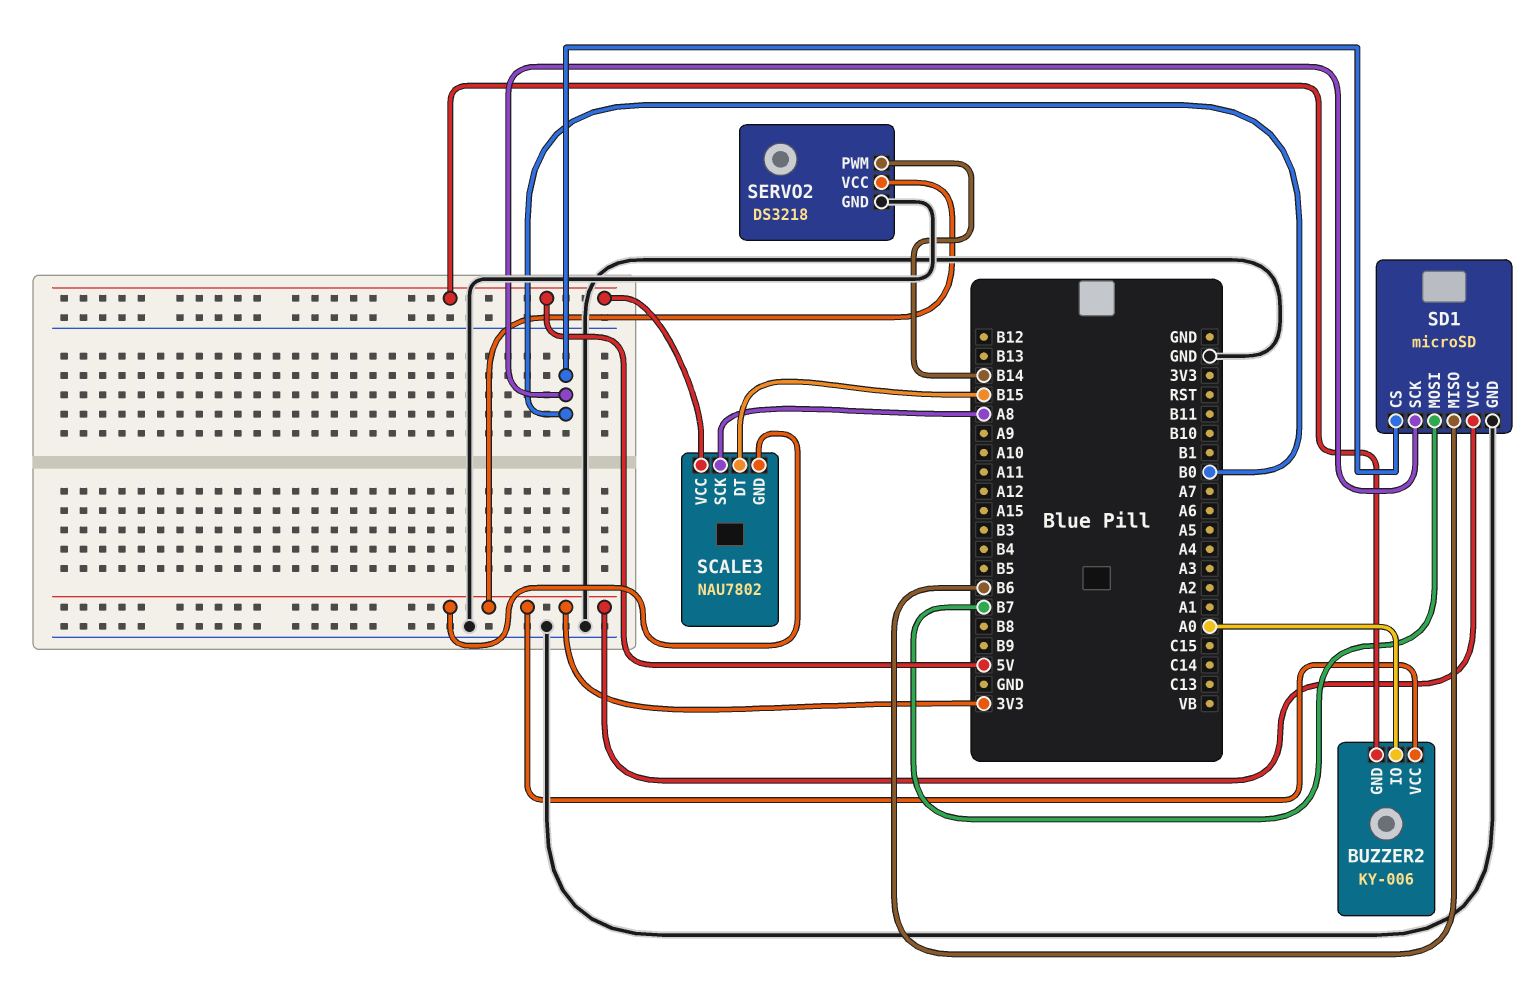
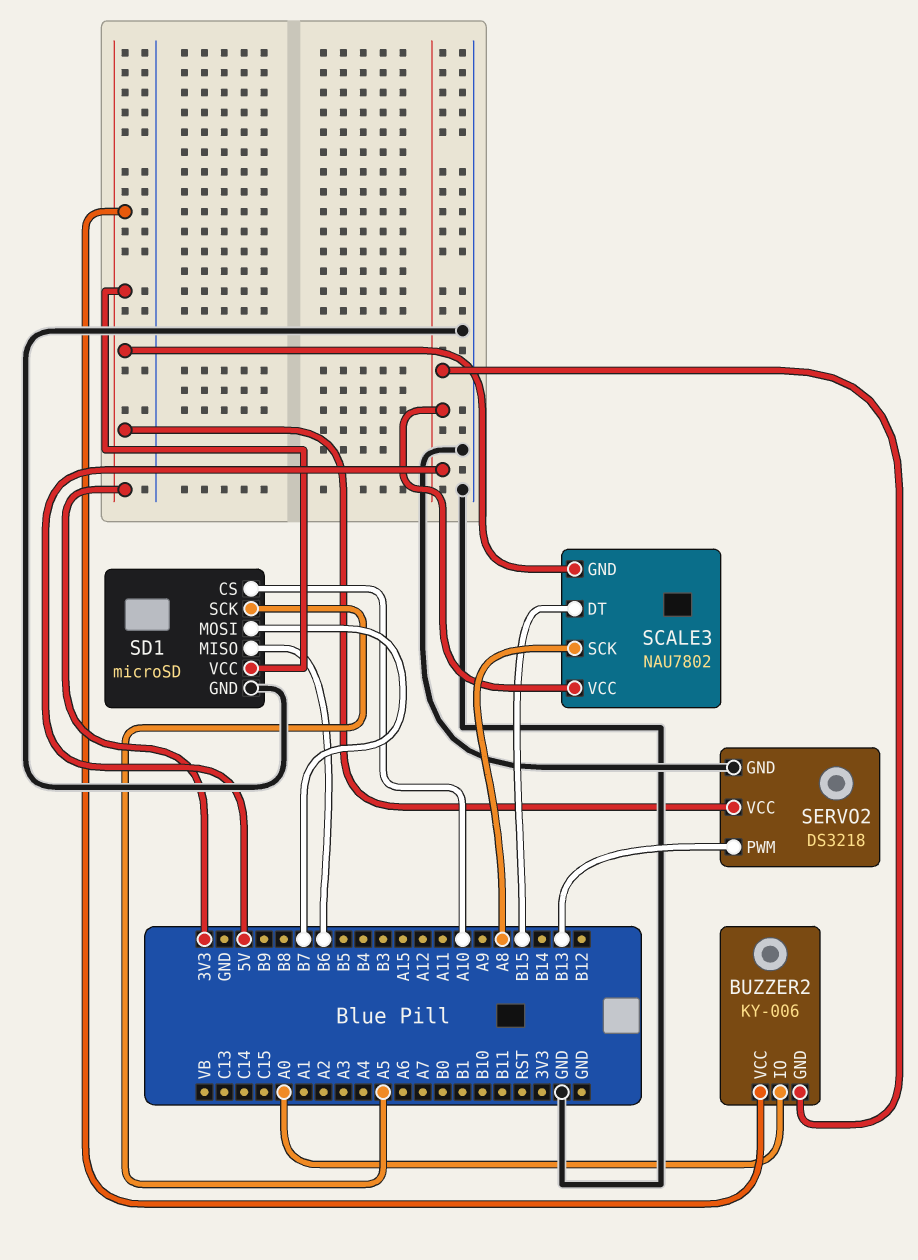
SD1 pin CS: B0 -> A10
SD1 pin SCK: B0 -> A5
SERVO2 pin PWM: B14 -> B13

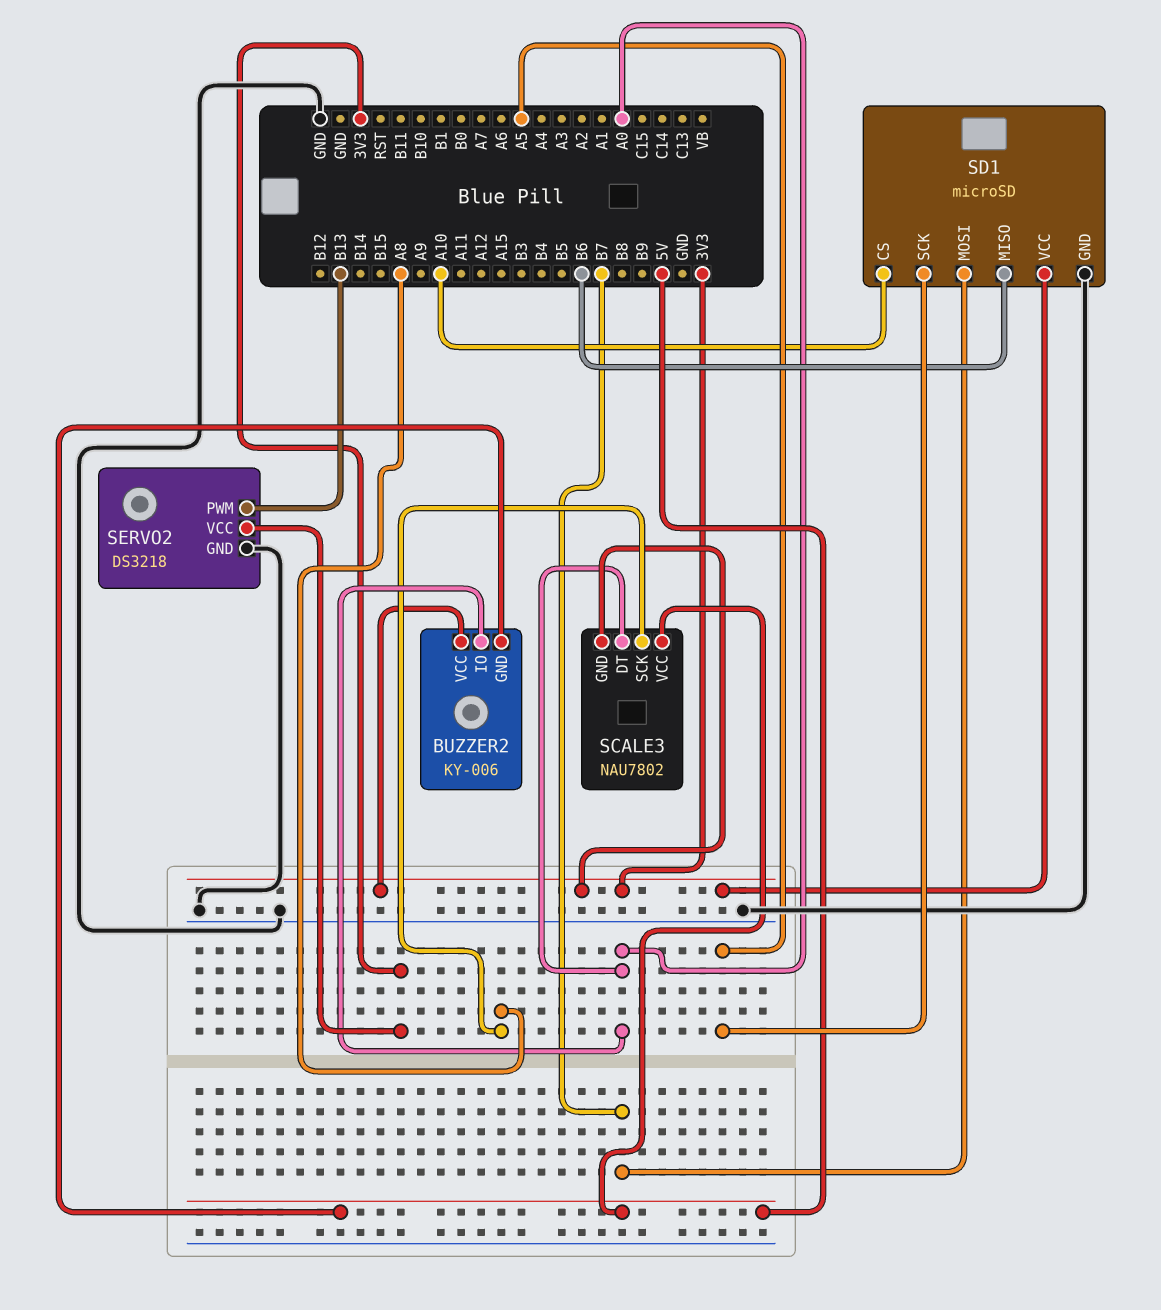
SCALE3 pin DT: B15 -> A0

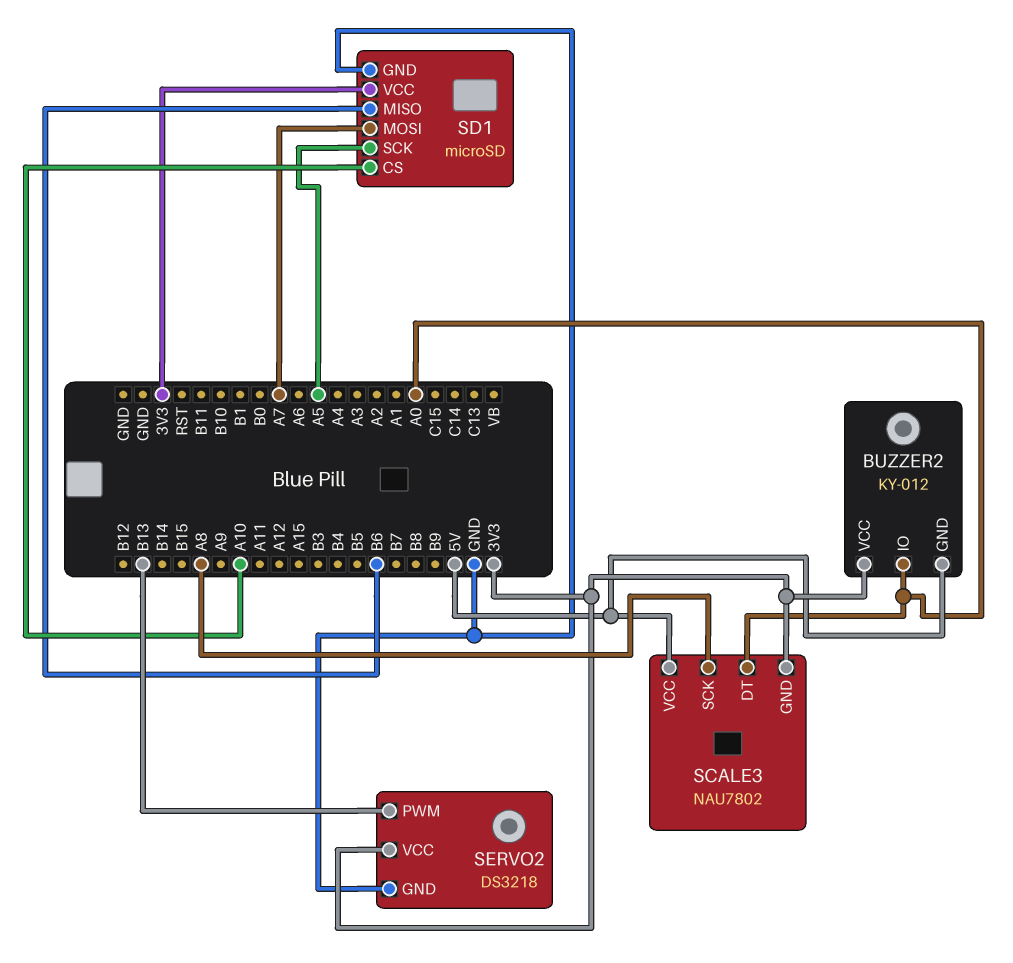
BUZZER2: KY-006 -> KY-012
SD1 pin MOSI: B7 -> A7

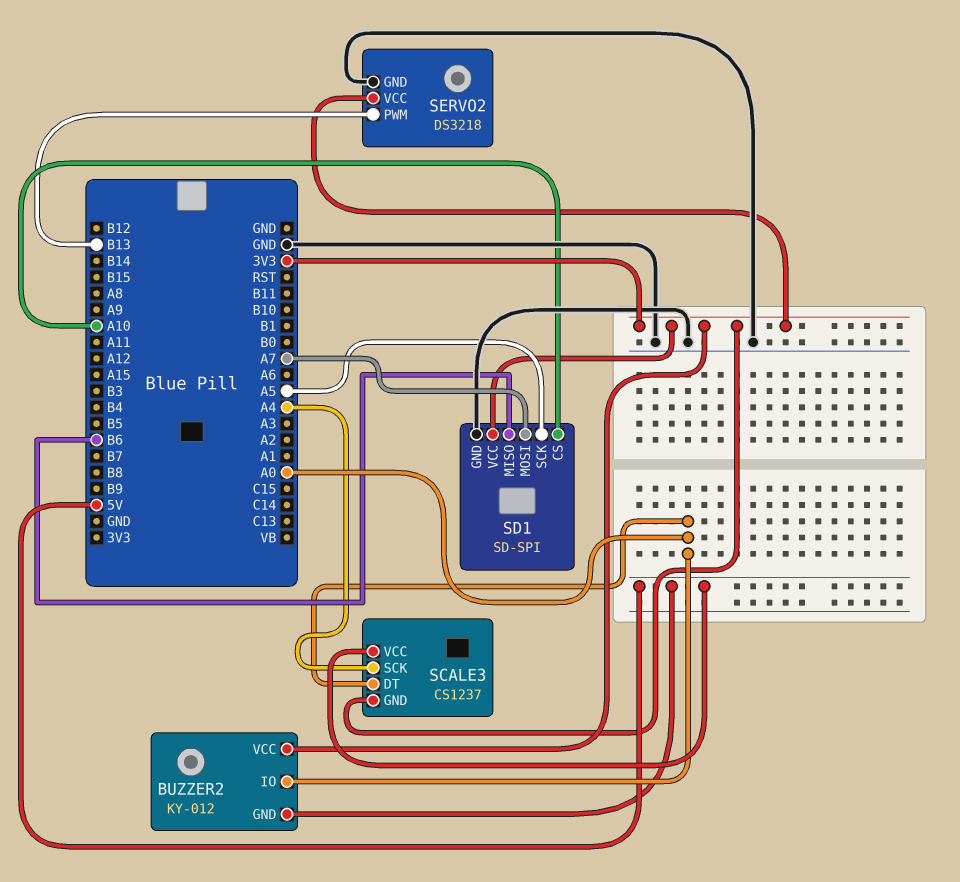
SCALE3: NAU7802 -> CS1237
SCALE3 pin SCK: A8 -> A4
SD1: microSD -> SD-SPI

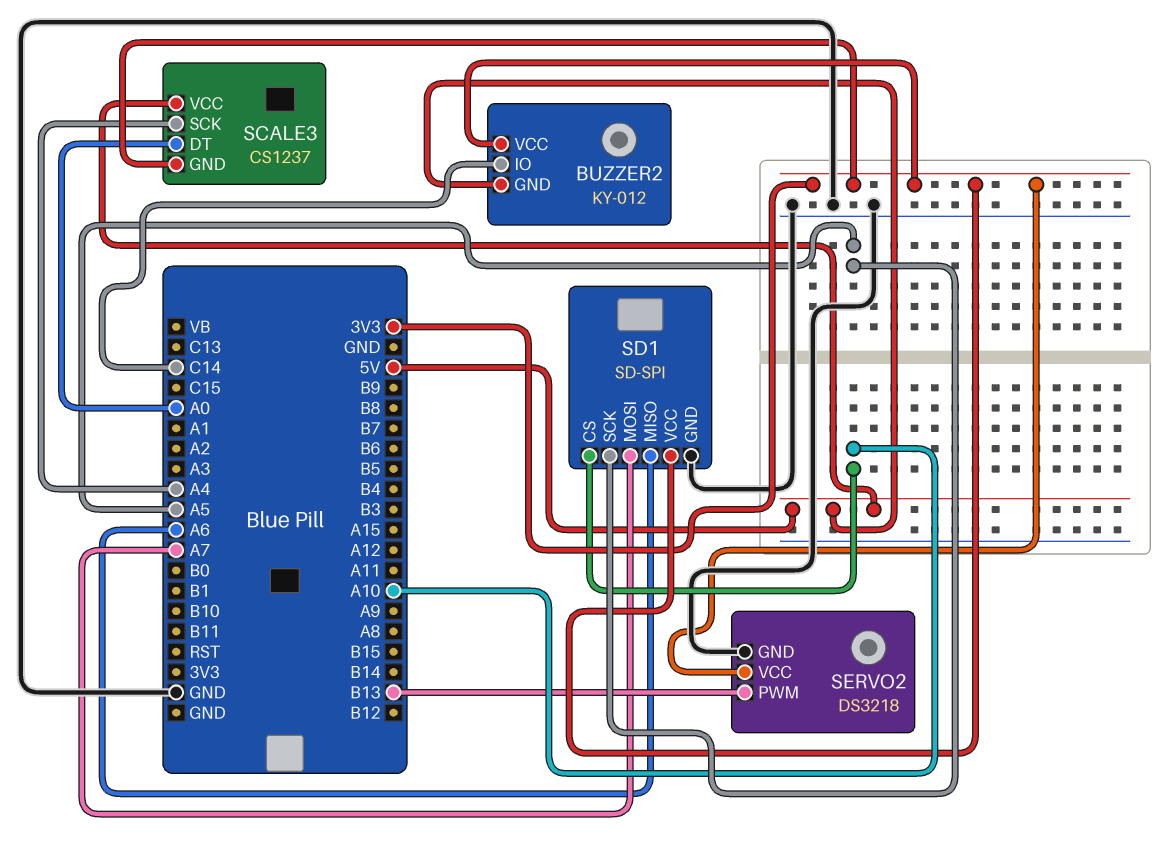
BUZZER2 pin IO: A0 -> C14
SD1 pin MISO: B6 -> A6

